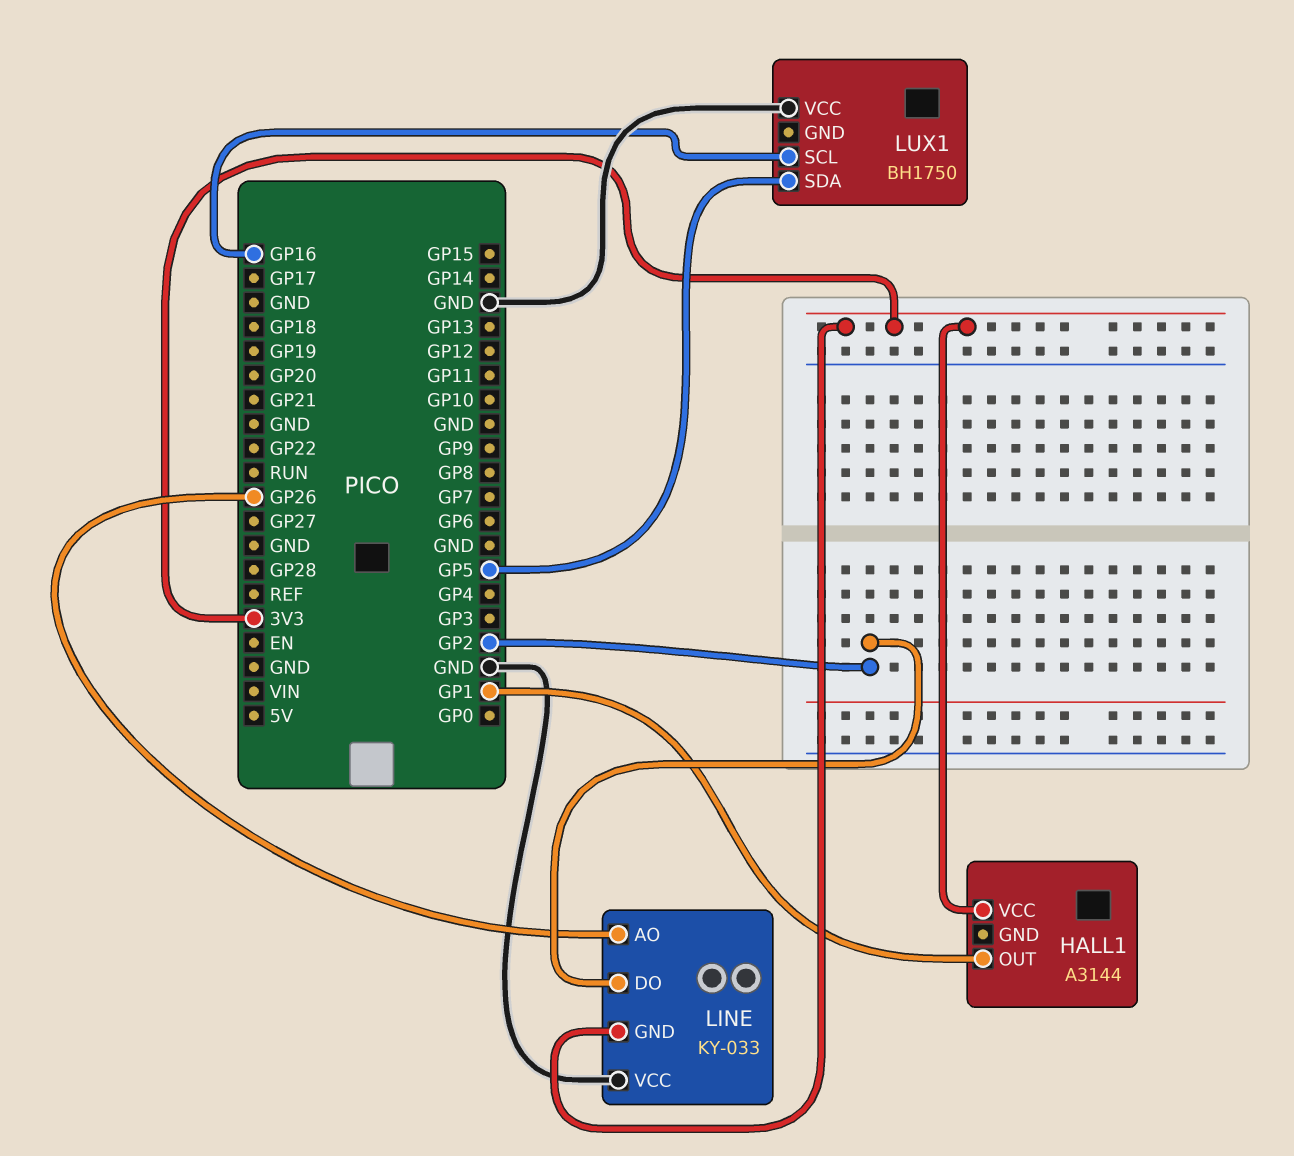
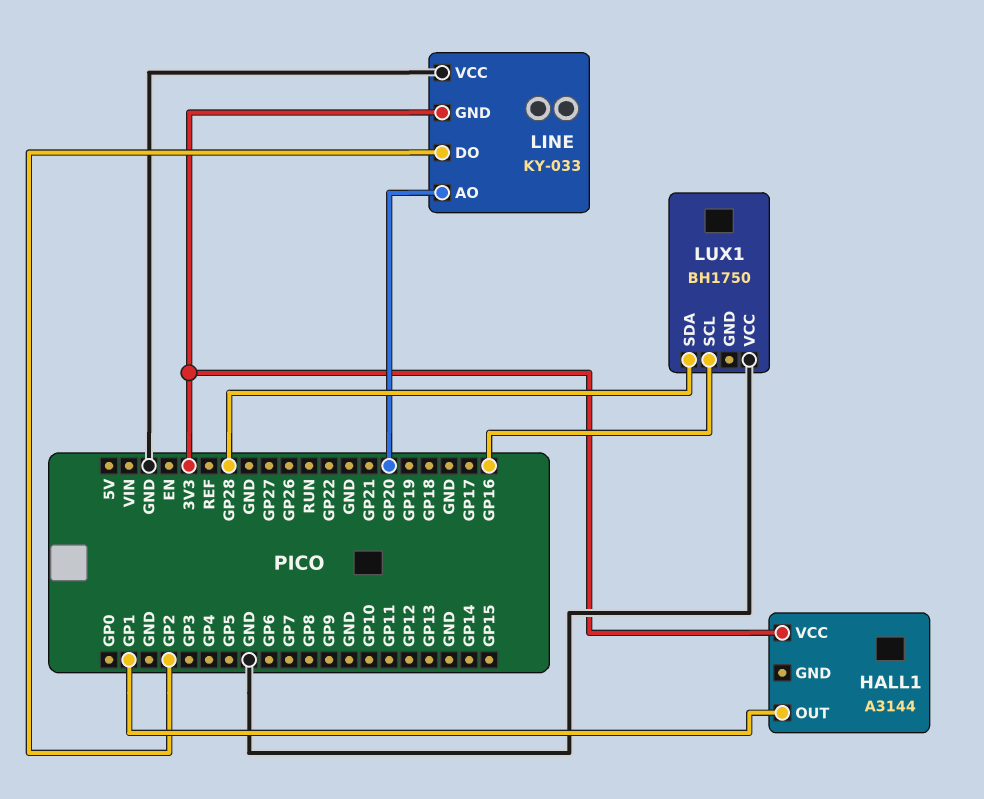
LINE pin AO: GP26 -> GP20
LUX1 pin SDA: GP5 -> GP28

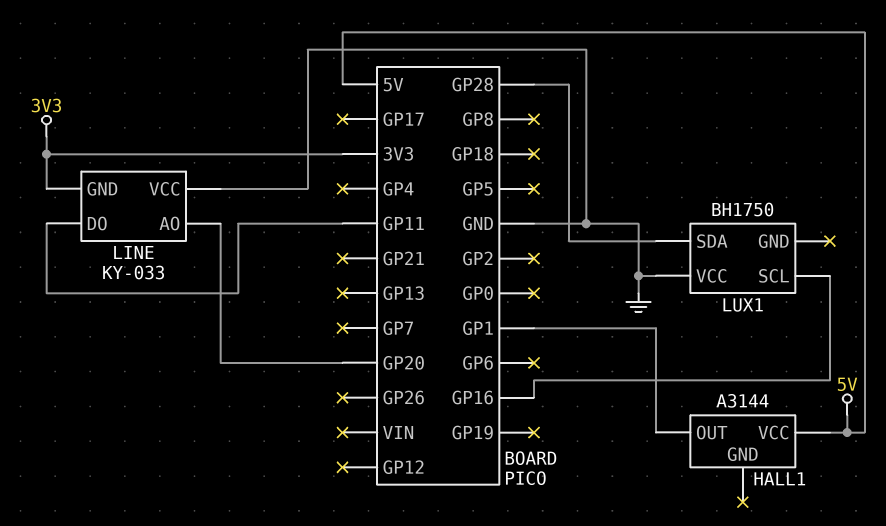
HALL1 pin VCC: 3V3 -> 5V
LINE pin DO: GP2 -> GP11

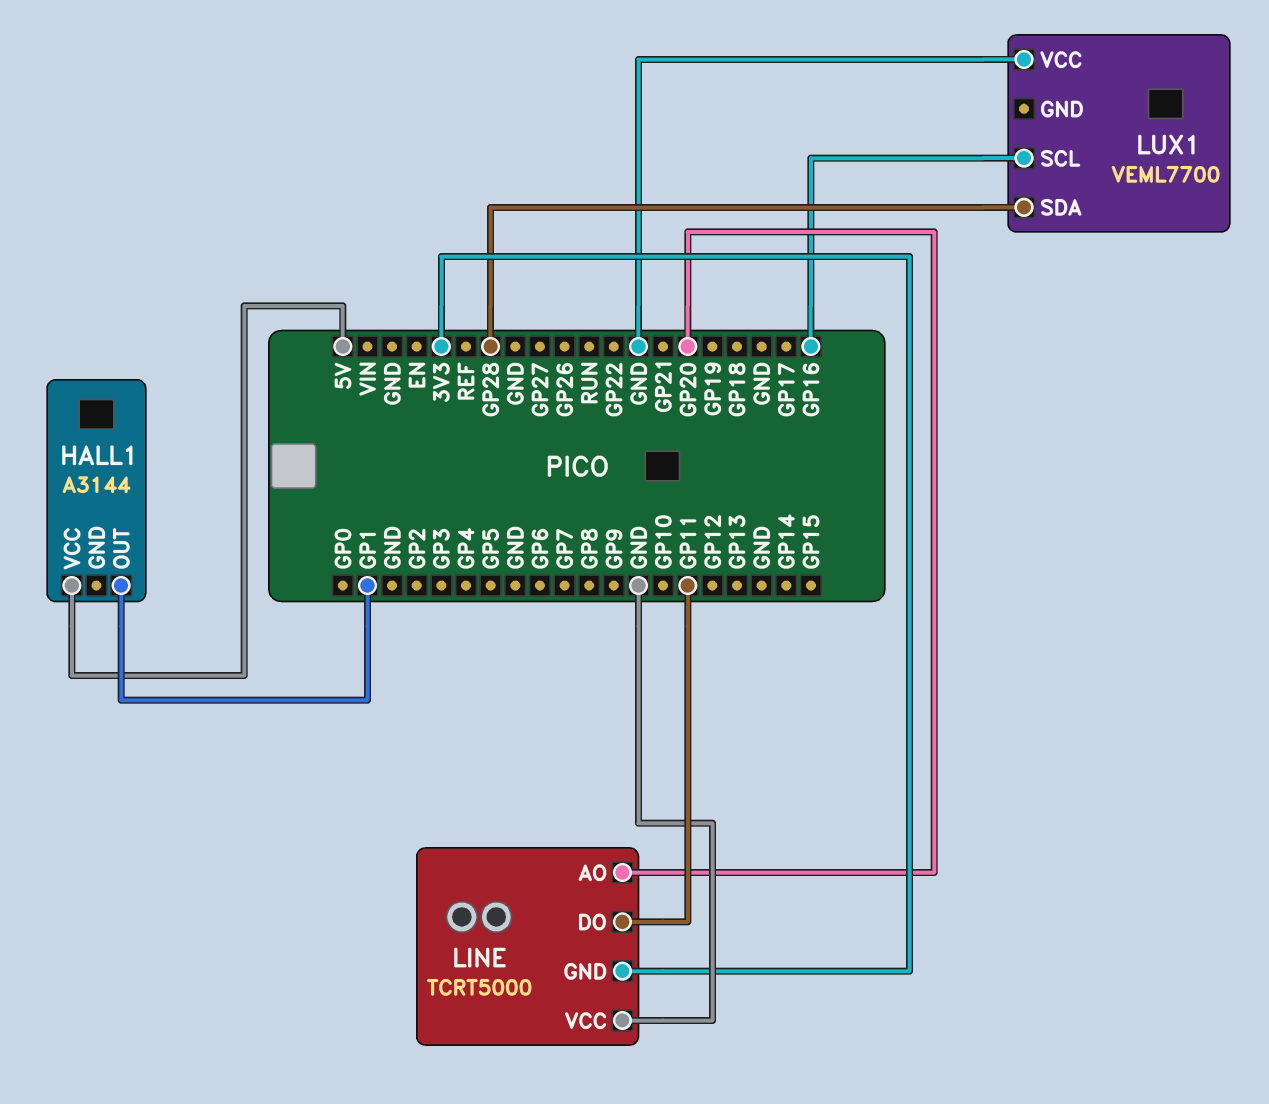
LINE: KY-033 -> TCRT5000
LUX1: BH1750 -> VEML7700

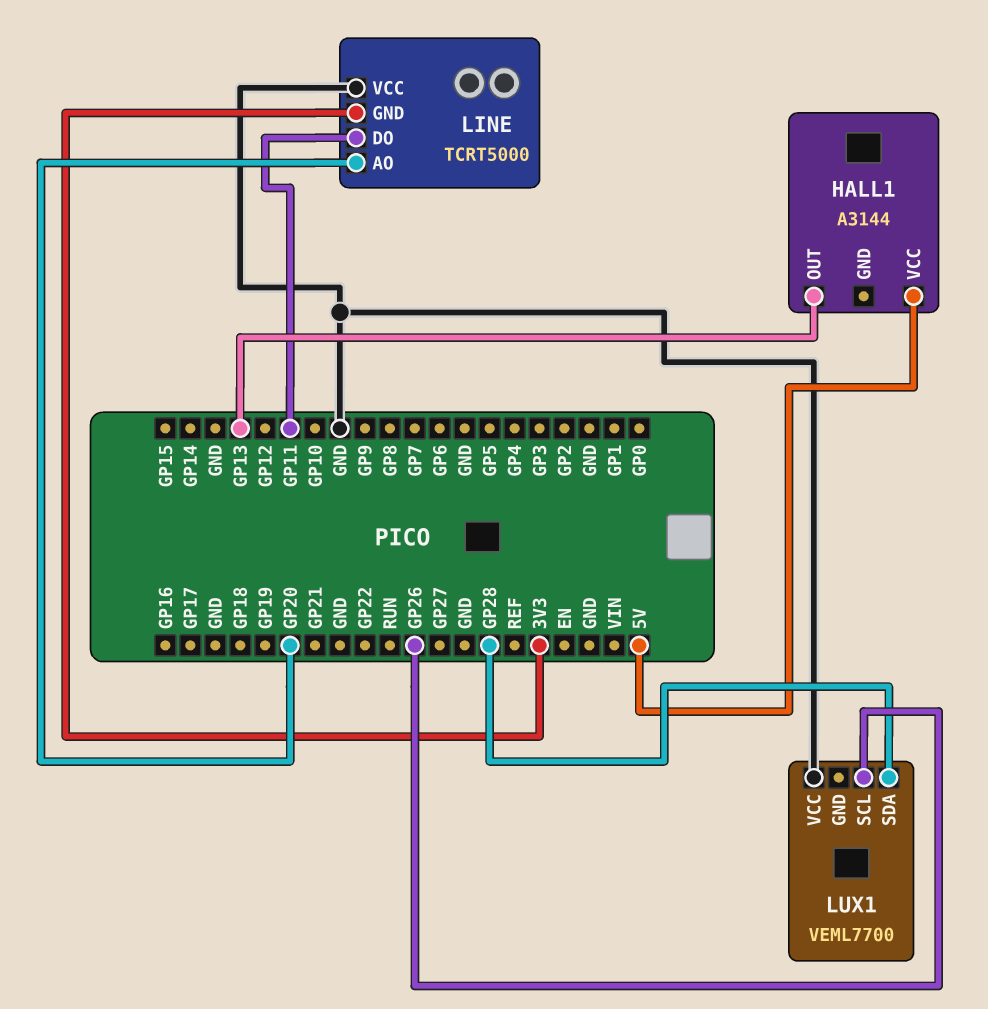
HALL1 pin OUT: GP1 -> GP13
LUX1 pin SCL: GP16 -> GP26

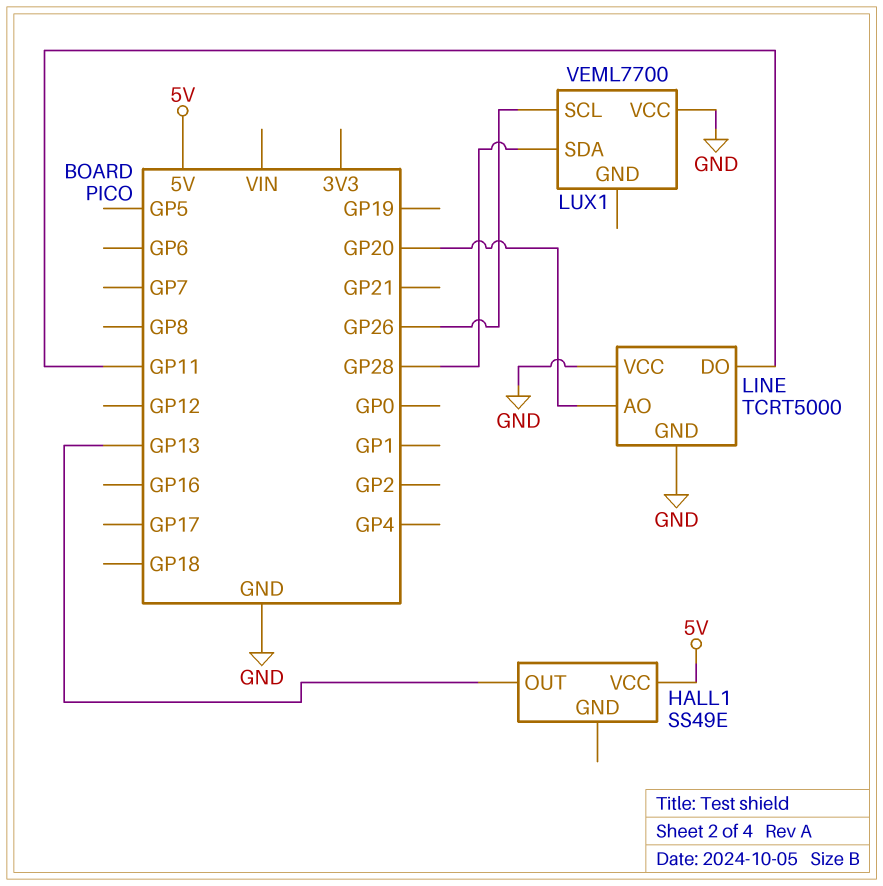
HALL1: A3144 -> SS49E
LINE pin GND: 3V3 -> GND

